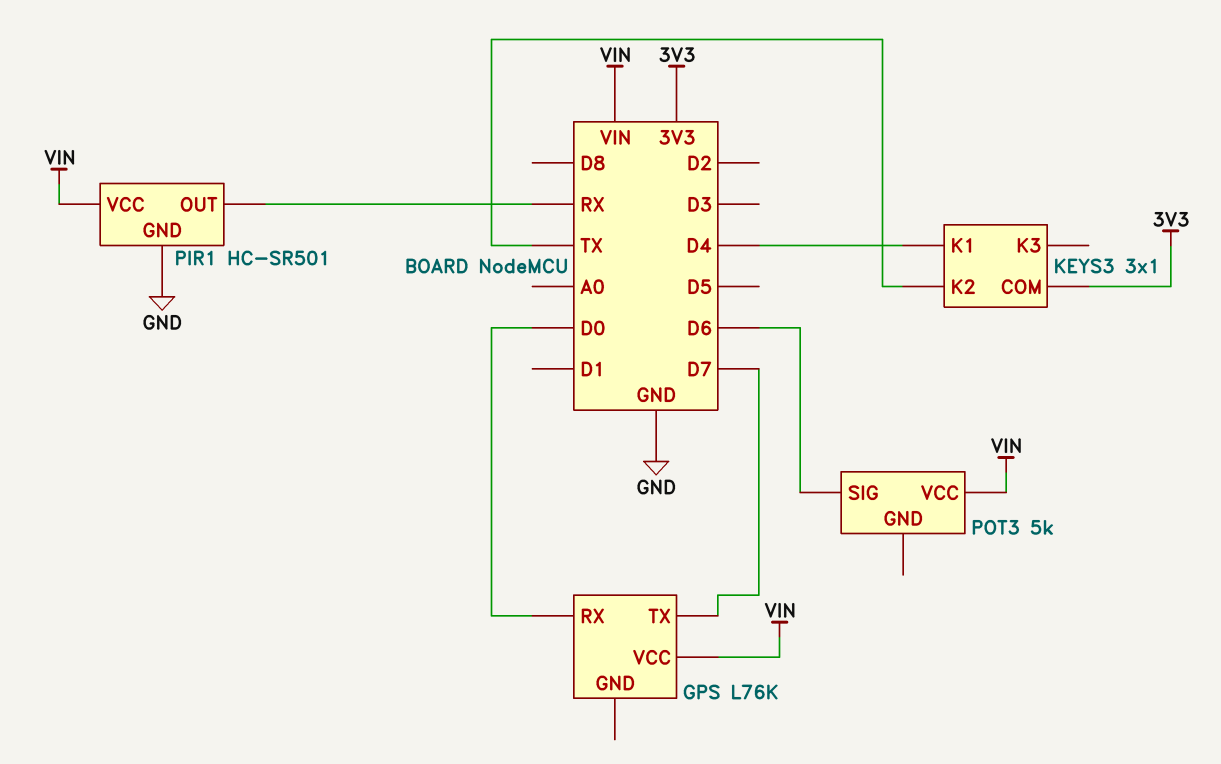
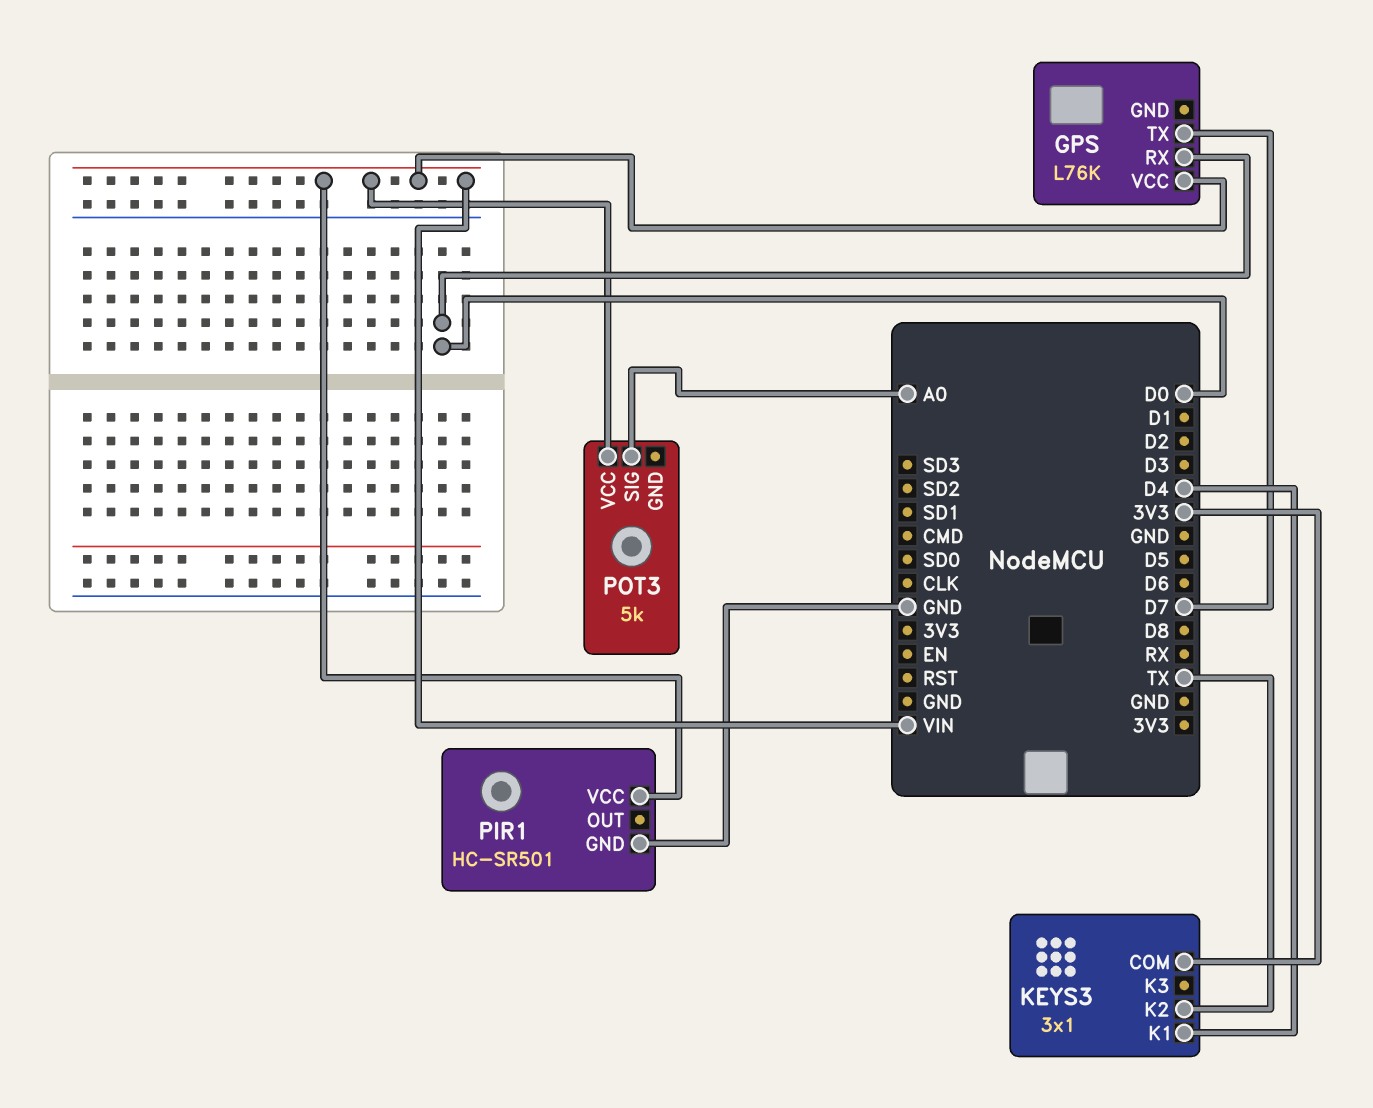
PIR1 pin OUT: RX -> none
POT3 pin SIG: D6 -> A0

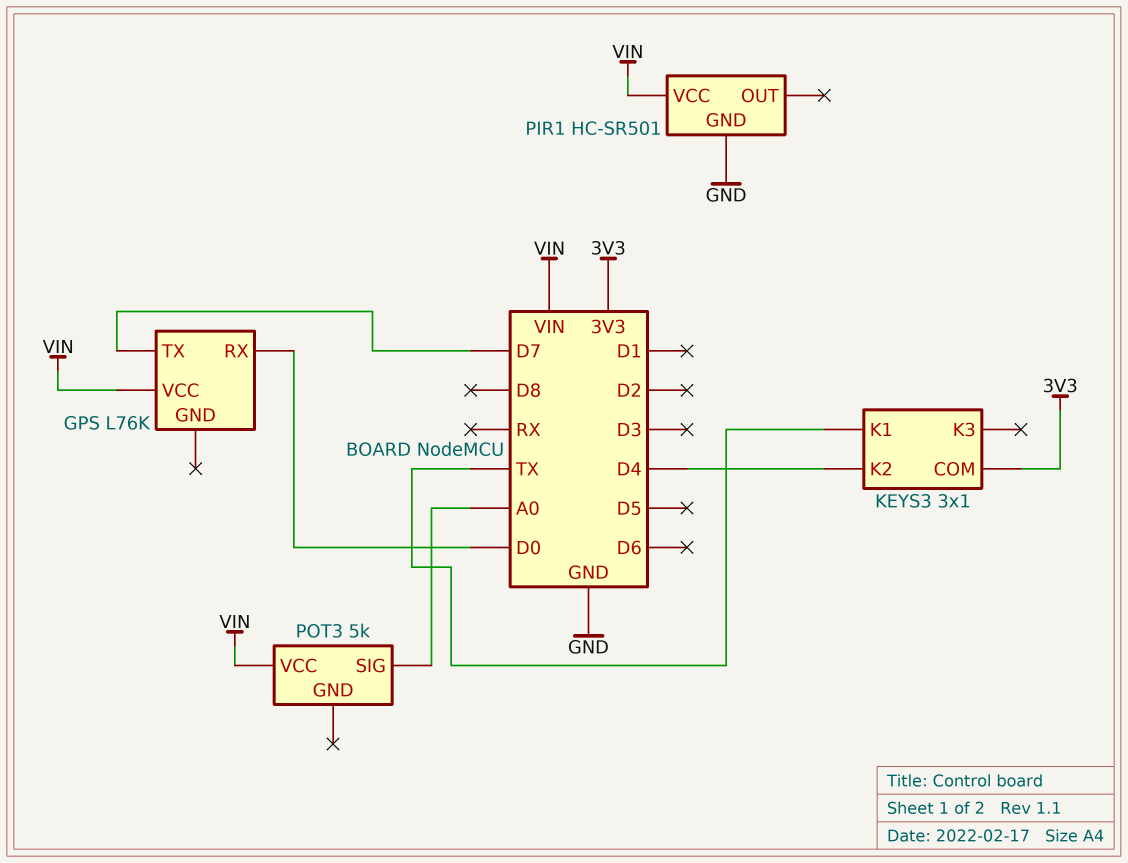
KEYS3 pin K1: D4 -> TX
KEYS3 pin K2: TX -> D4

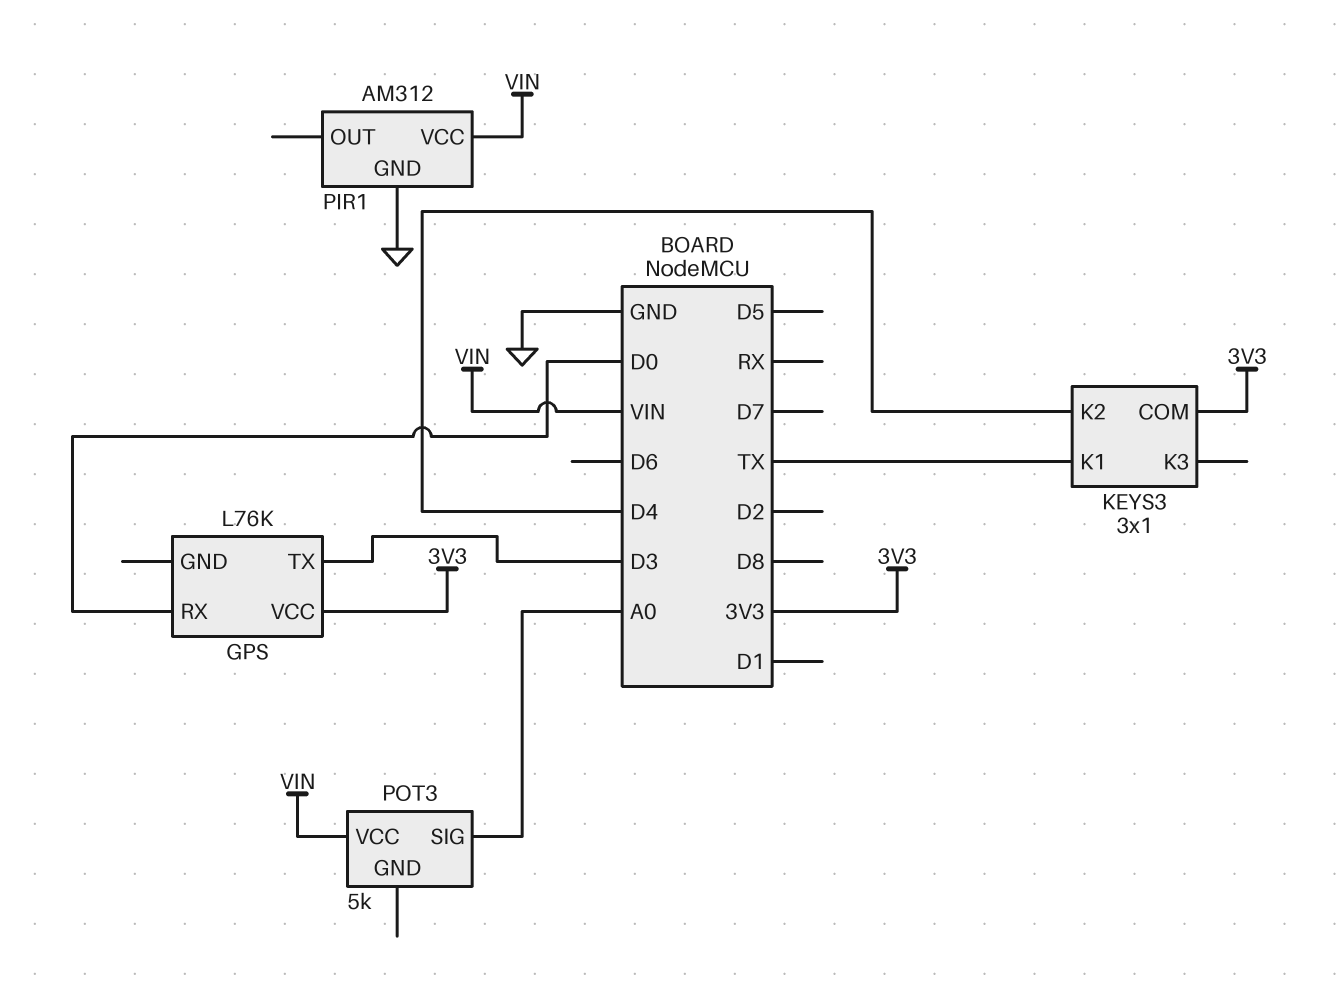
GPS pin TX: D7 -> D3
GPS pin VCC: VIN -> 3V3
PIR1: HC-SR501 -> AM312

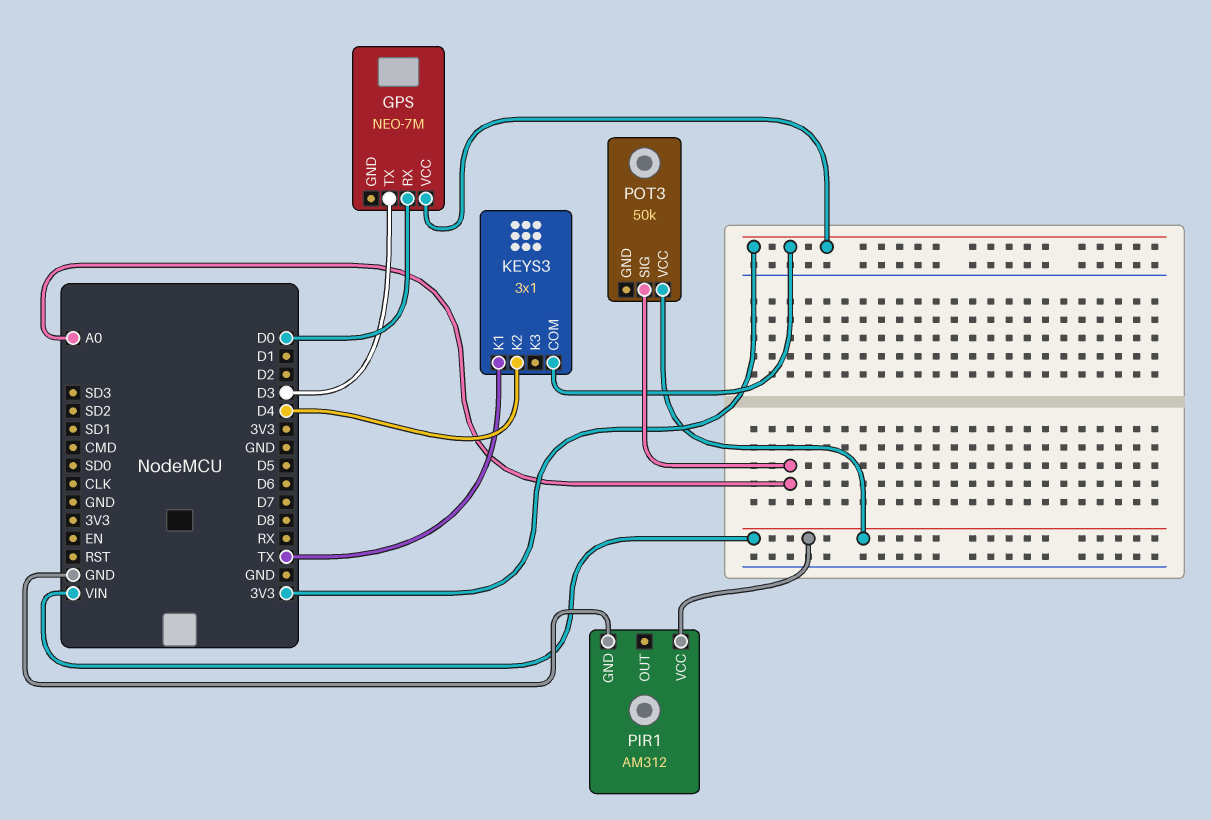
GPS: L76K -> NEO-7M
POT3: 5k -> 50k

